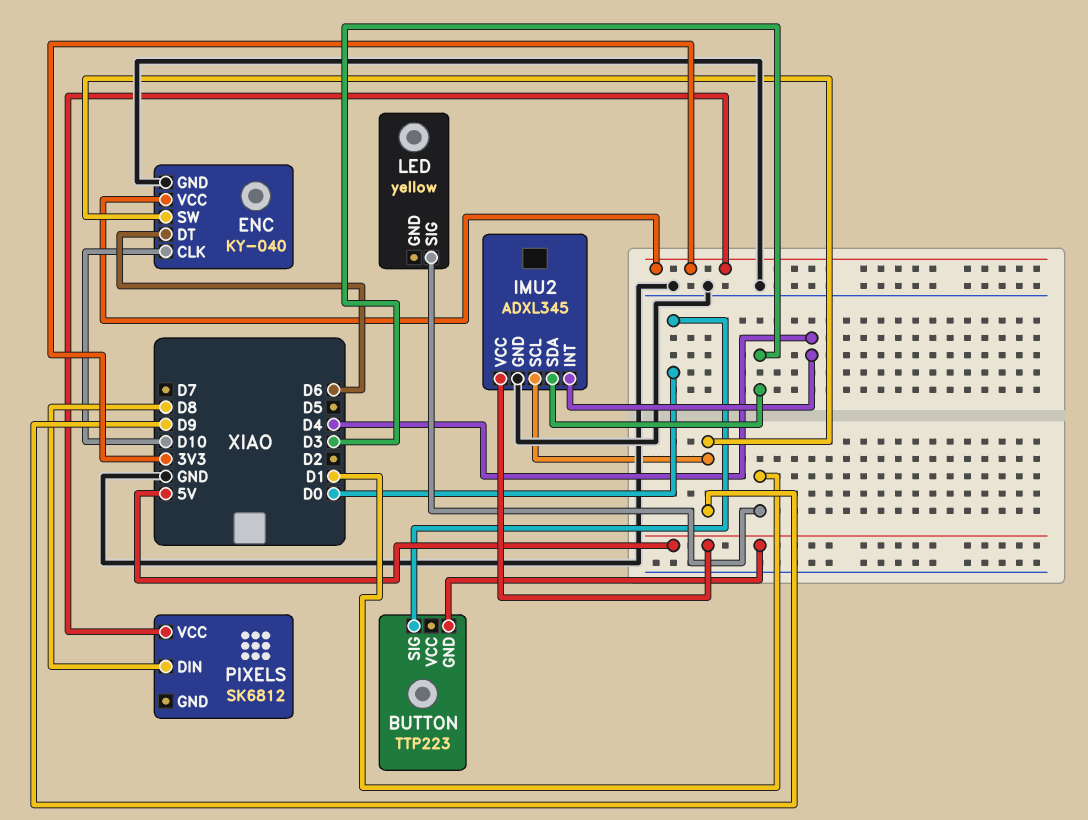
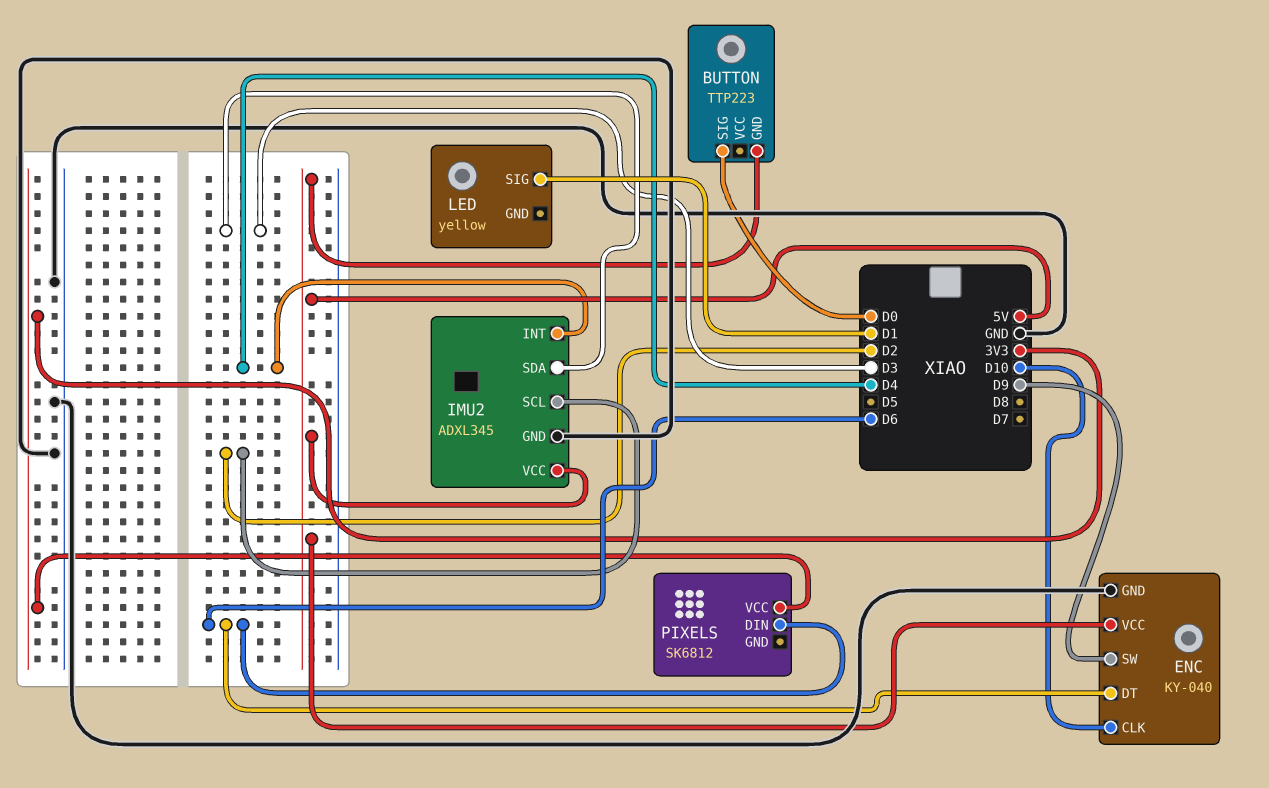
ENC pin VCC: 3V3 -> 5V
IMU2 pin SCL: D9 -> D2
PIXELS pin DIN: D8 -> D6

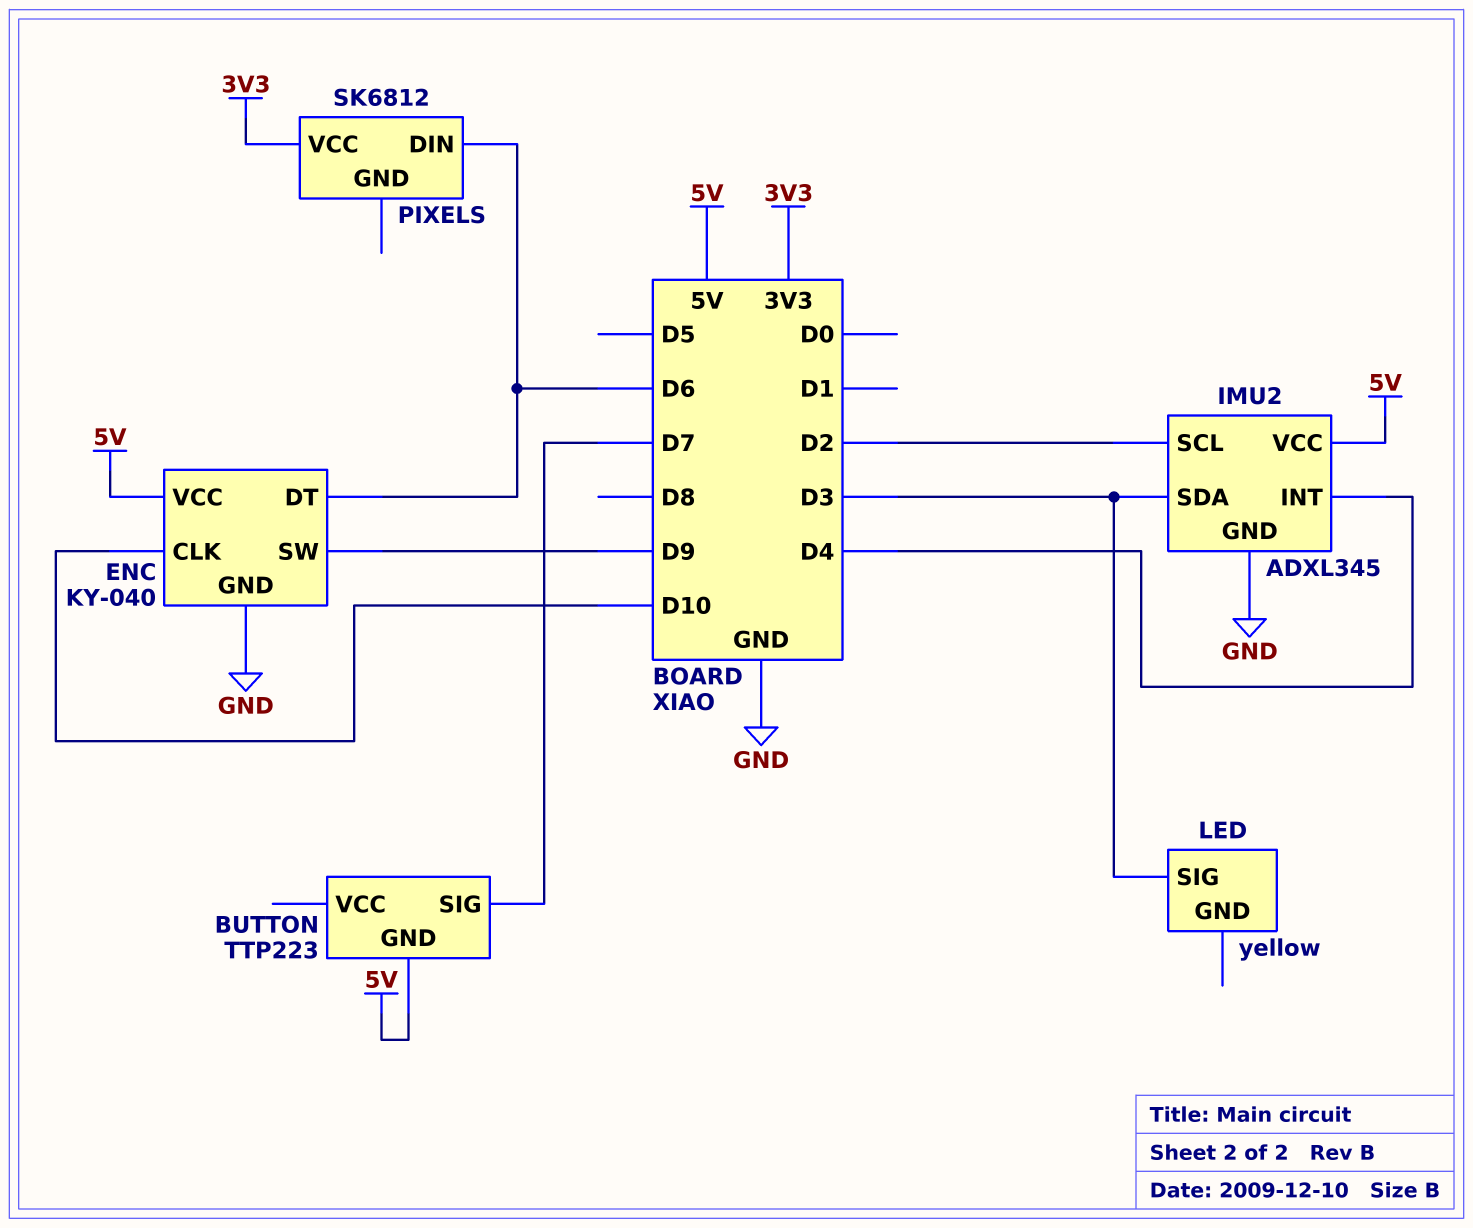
BUTTON pin SIG: D0 -> D7
LED pin SIG: D1 -> D3

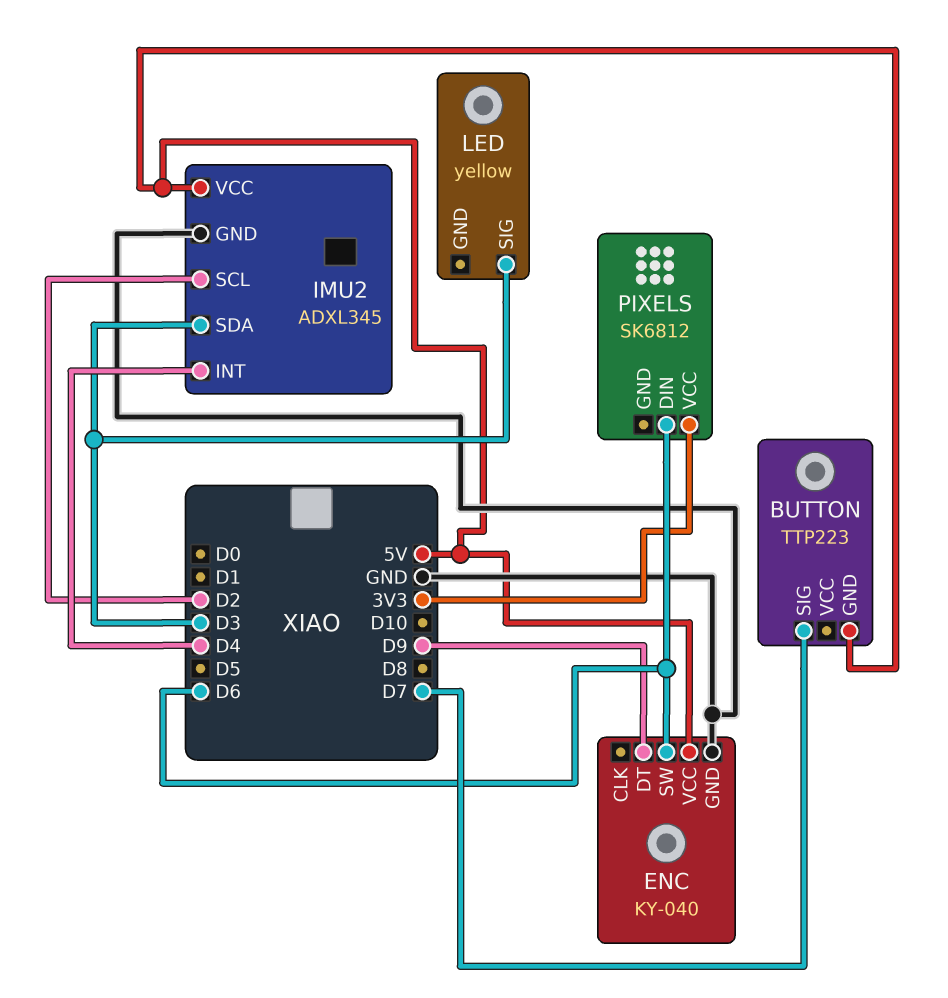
ENC pin CLK: D10 -> none
ENC pin DT: D6 -> D9
ENC pin SW: D9 -> D6

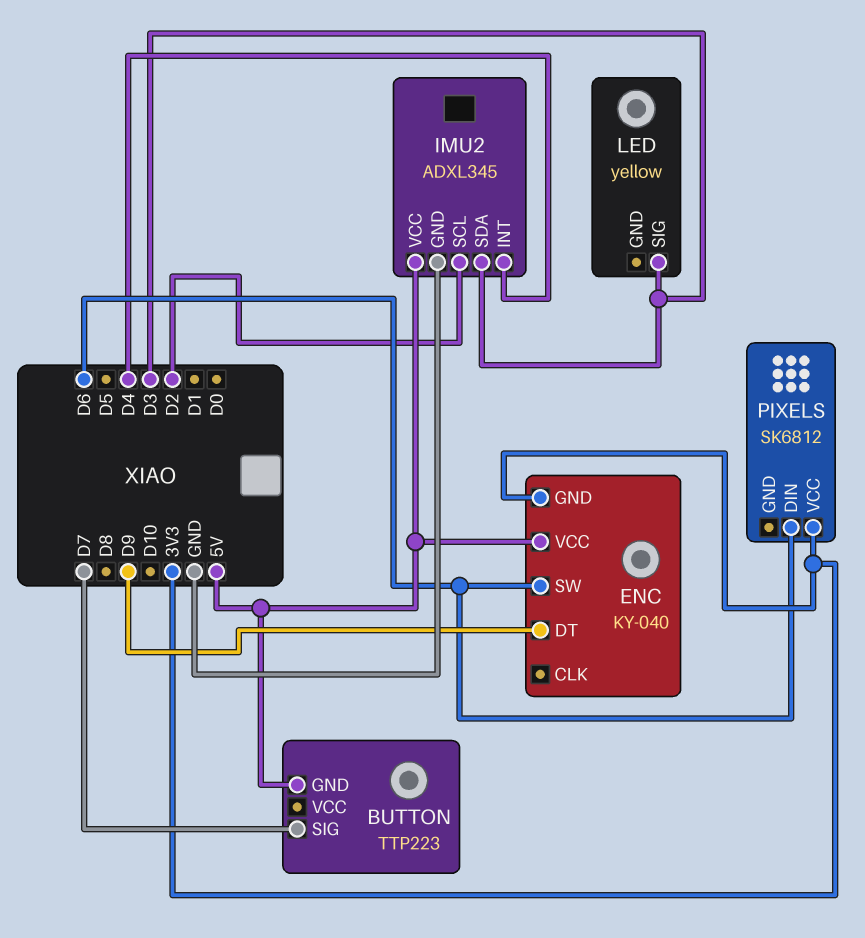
ENC pin GND: GND -> 3V3

